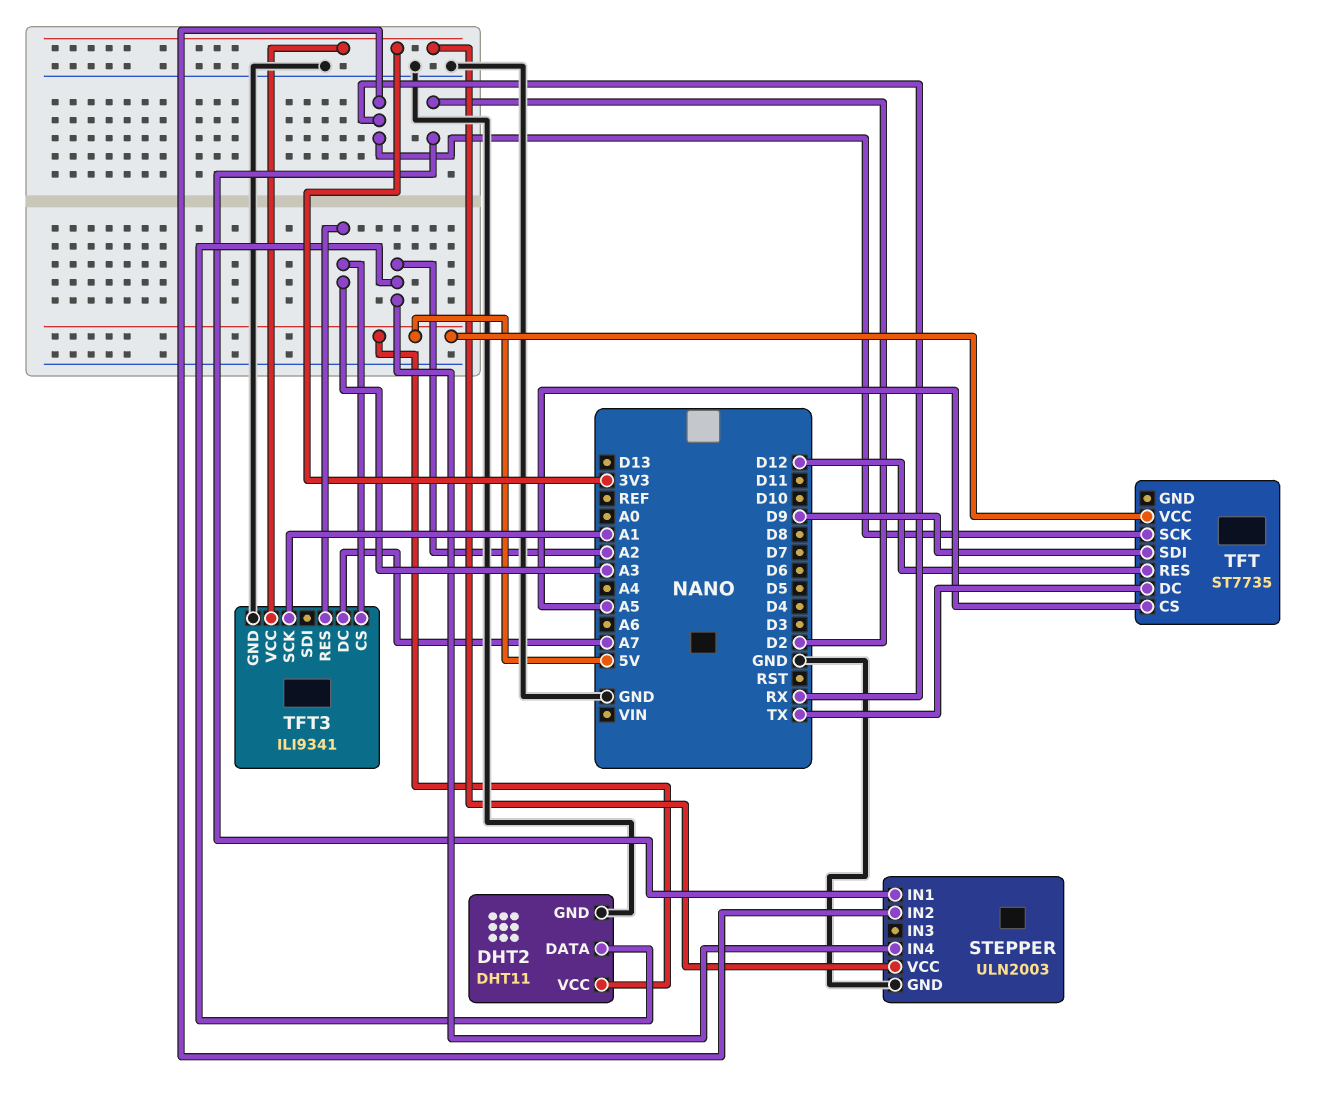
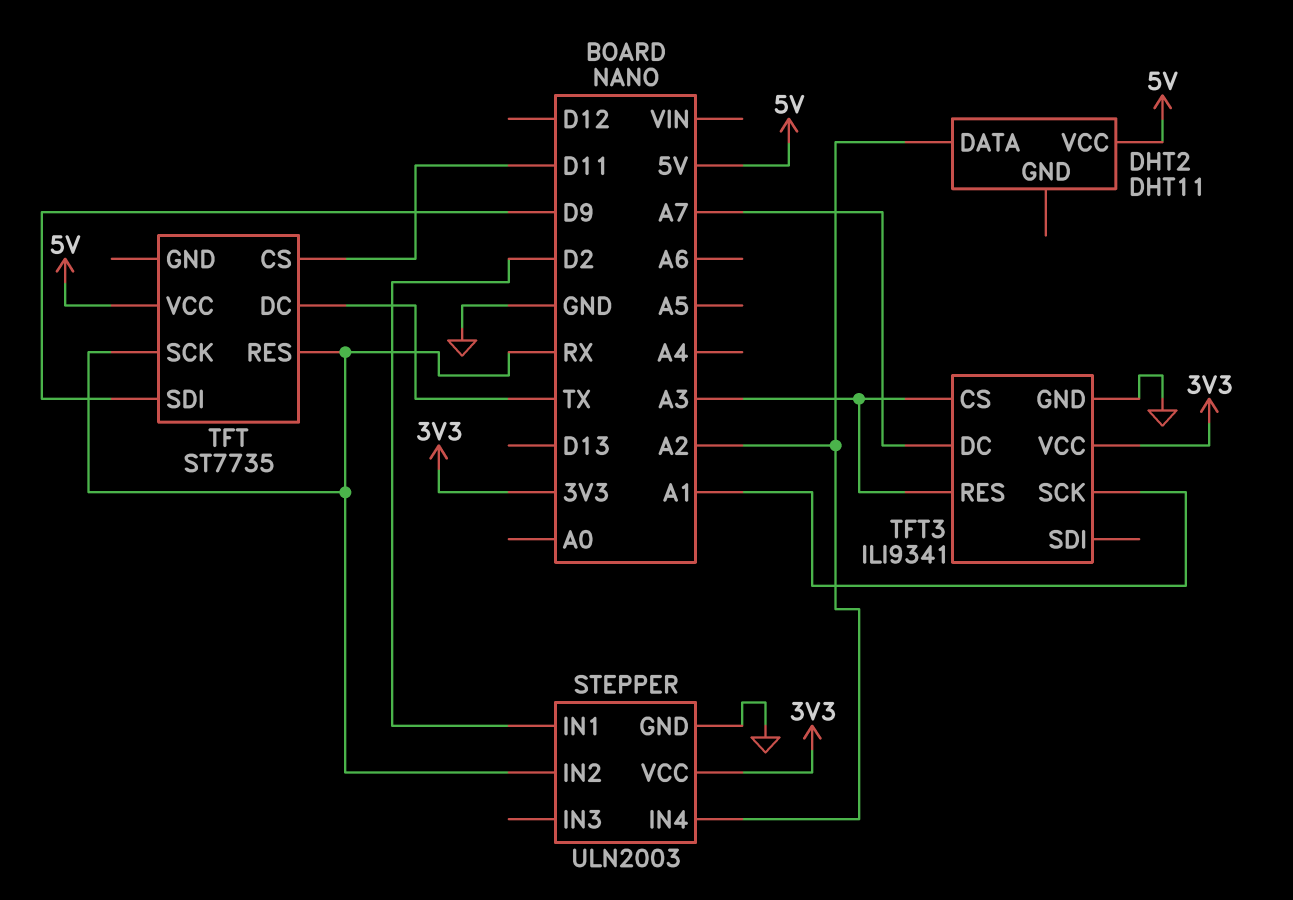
DHT2 pin GND: GND -> none
TFT pin CS: A5 -> D11
TFT pin RES: D12 -> RX

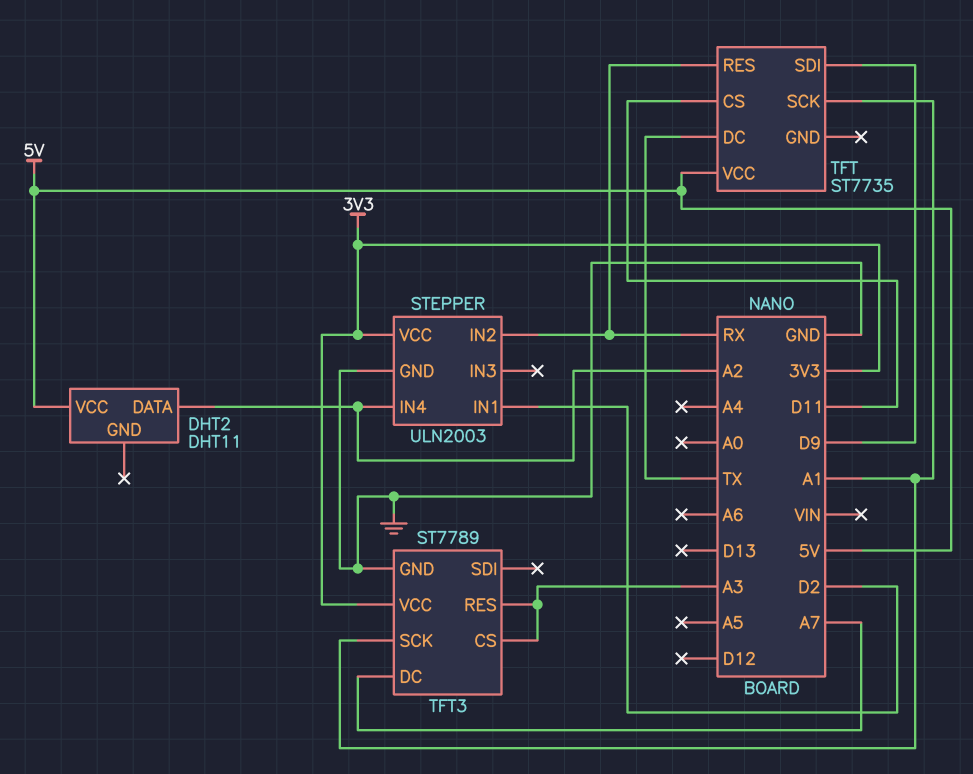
TFT pin SCK: RX -> A1
TFT3: ILI9341 -> ST7789

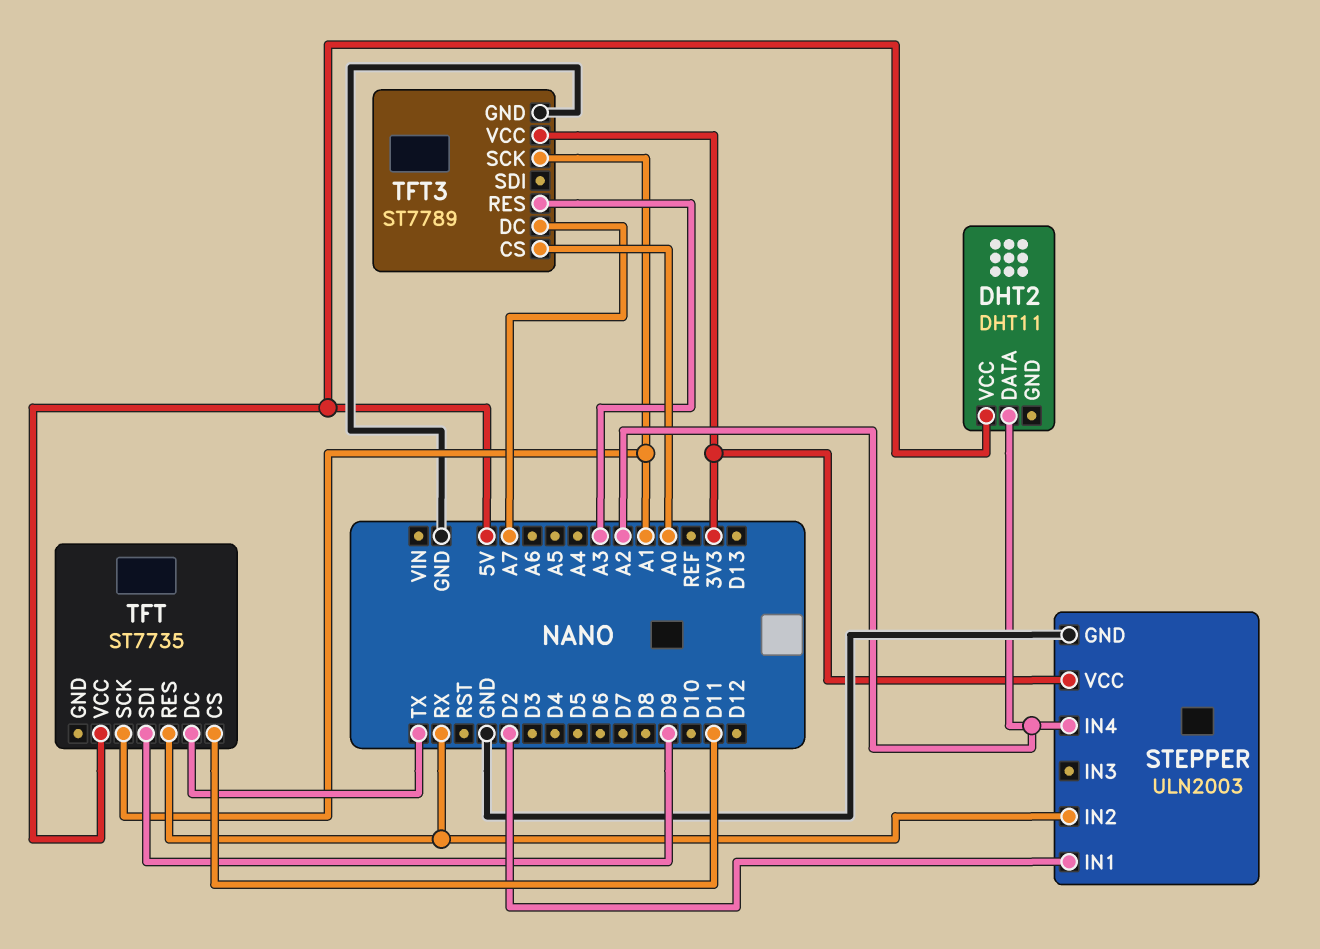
TFT3 pin CS: A3 -> A0

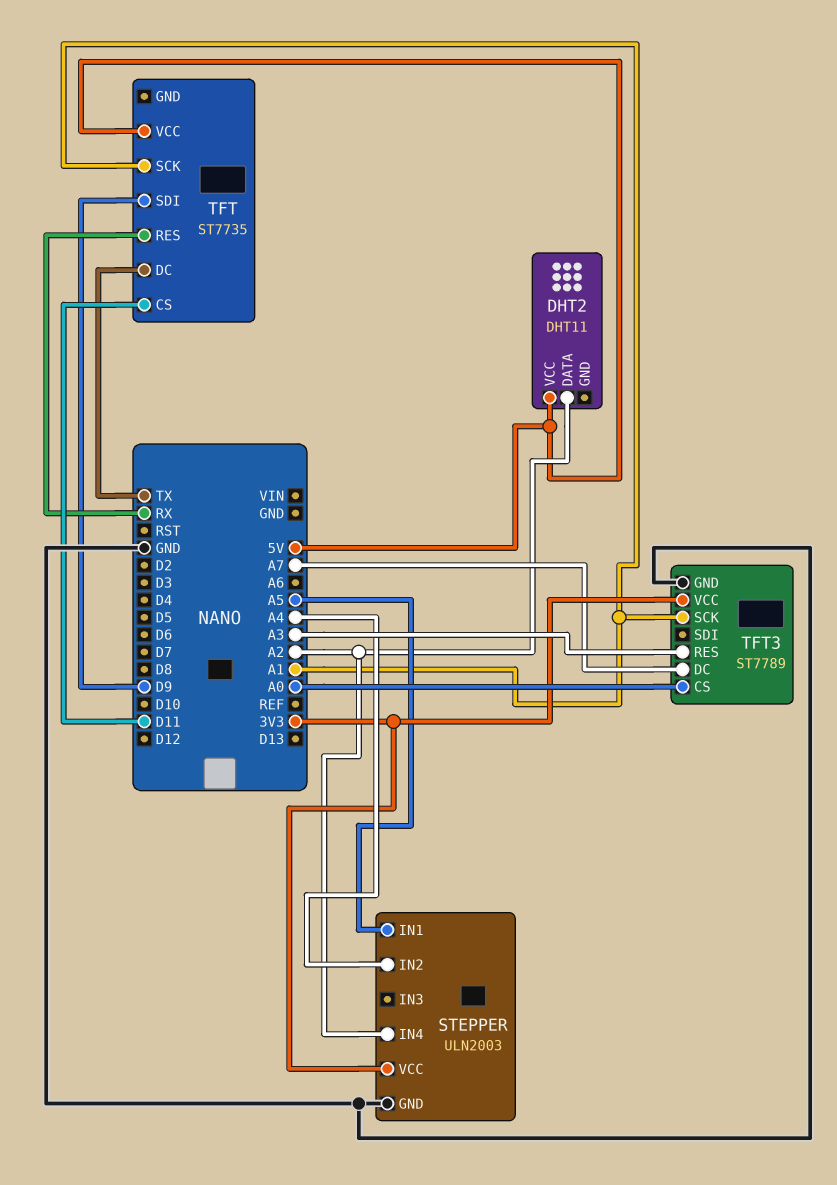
STEPPER pin IN1: D2 -> A5
STEPPER pin IN2: RX -> A4

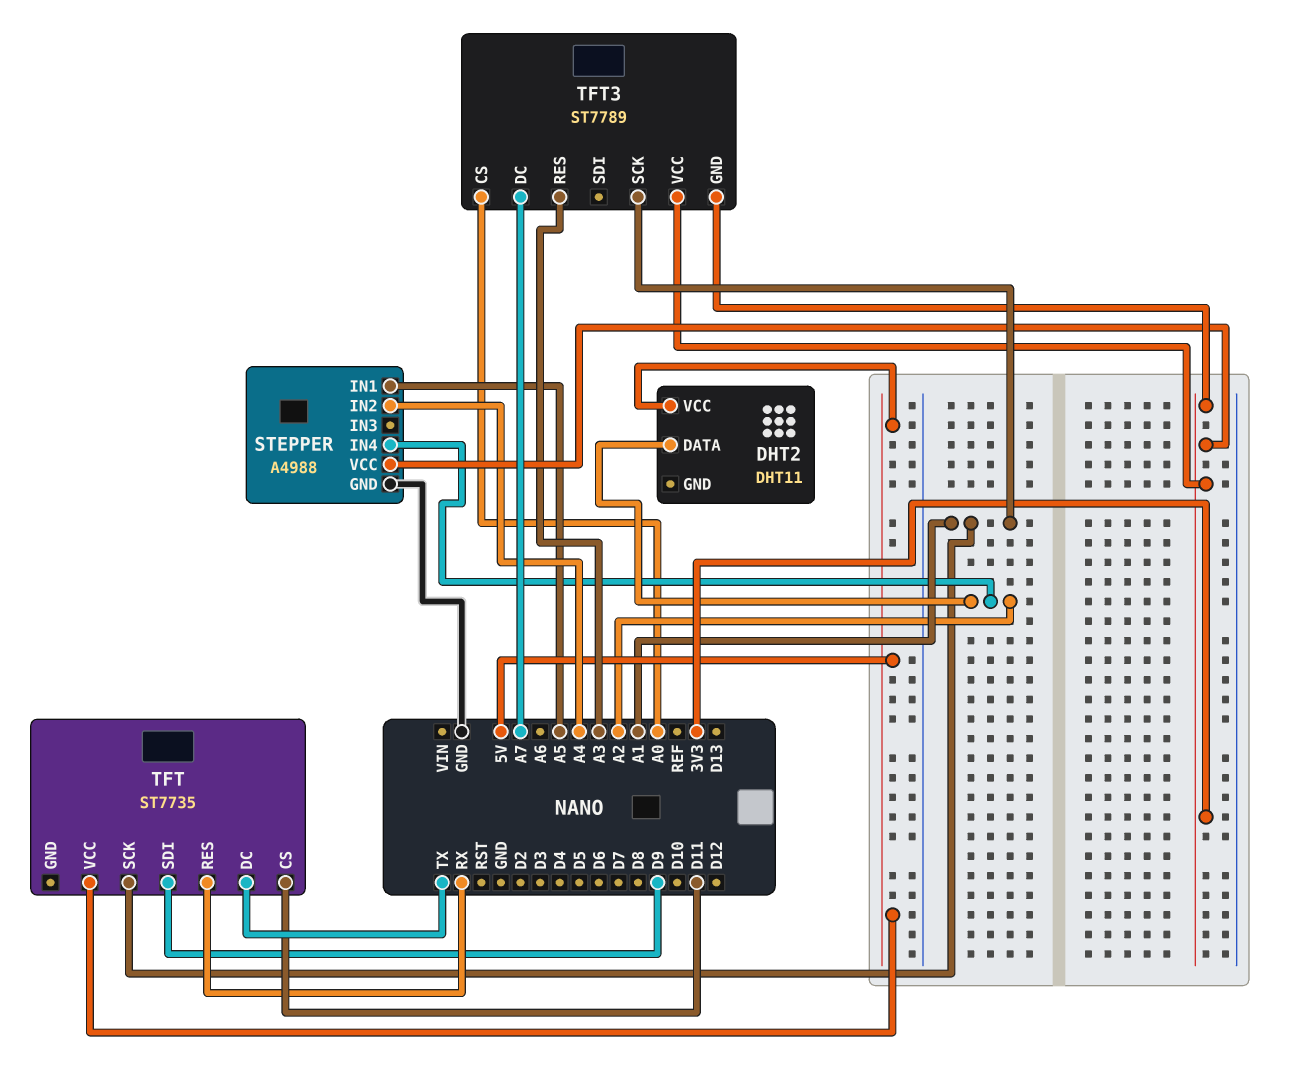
STEPPER: ULN2003 -> A4988
TFT3 pin GND: GND -> 3V3

